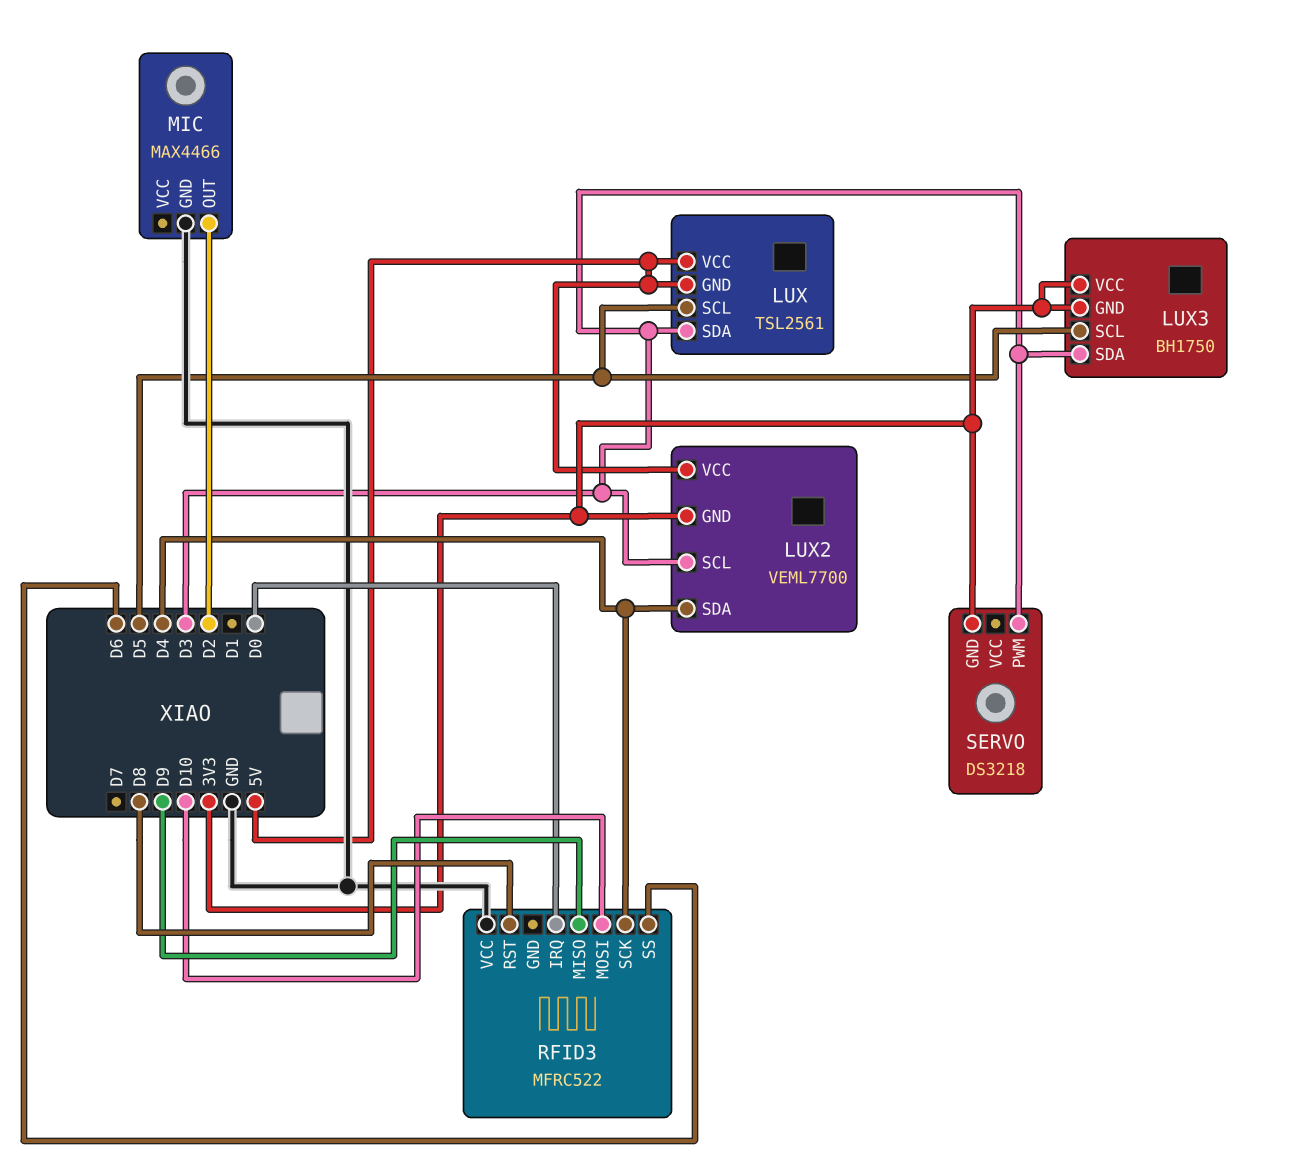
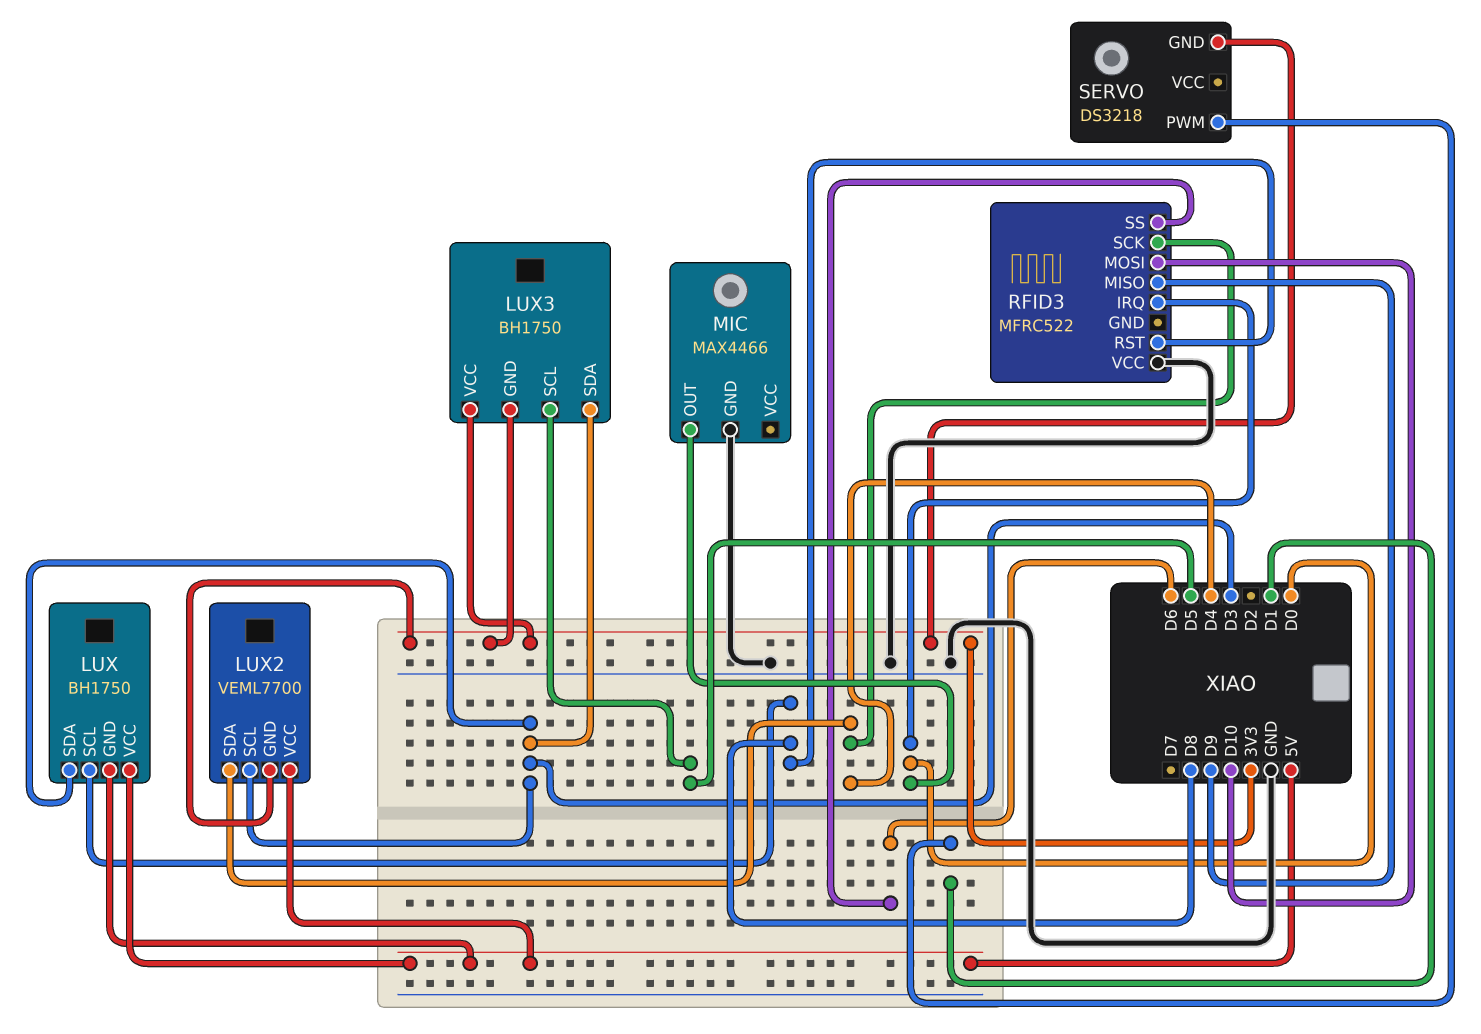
LUX: TSL2561 -> BH1750
LUX pin SCL: D5 -> D8
MIC pin OUT: D2 -> D0
SERVO pin PWM: D3 -> D1

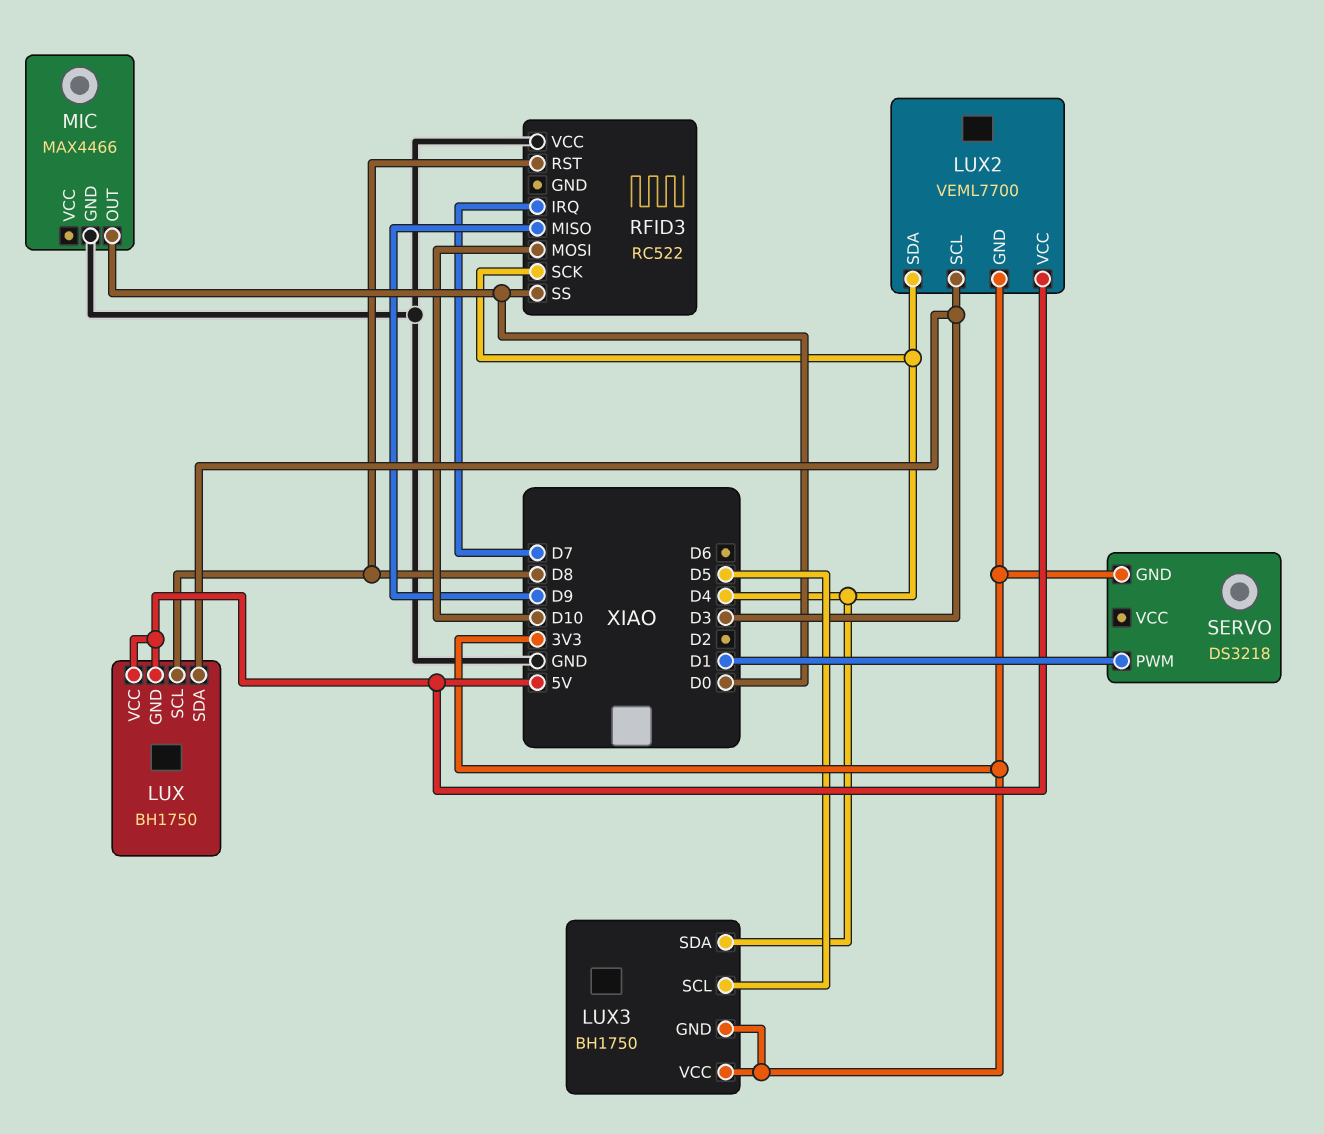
LUX3 pin SDA: D3 -> D4
RFID3: MFRC522 -> RC522
RFID3 pin IRQ: D0 -> D7
RFID3 pin SS: D6 -> D0

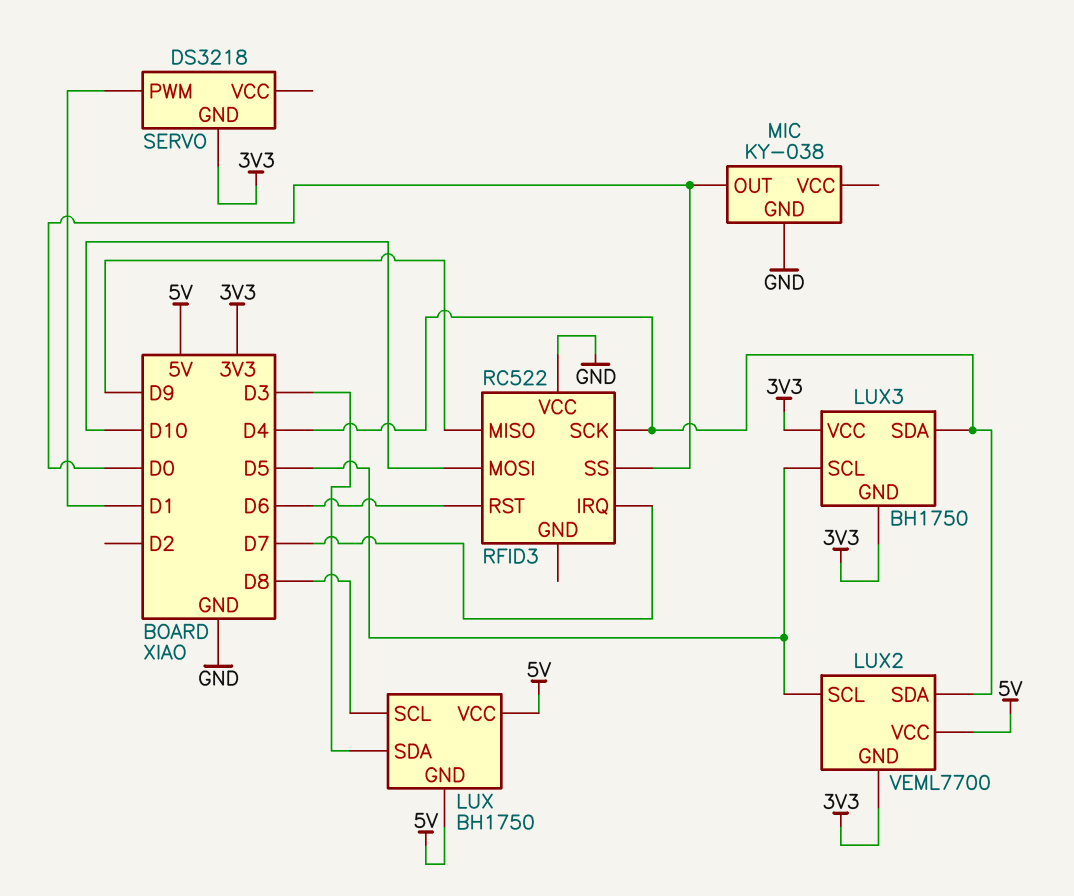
LUX2 pin SCL: D3 -> D5
MIC: MAX4466 -> KY-038
RFID3 pin RST: D8 -> D6

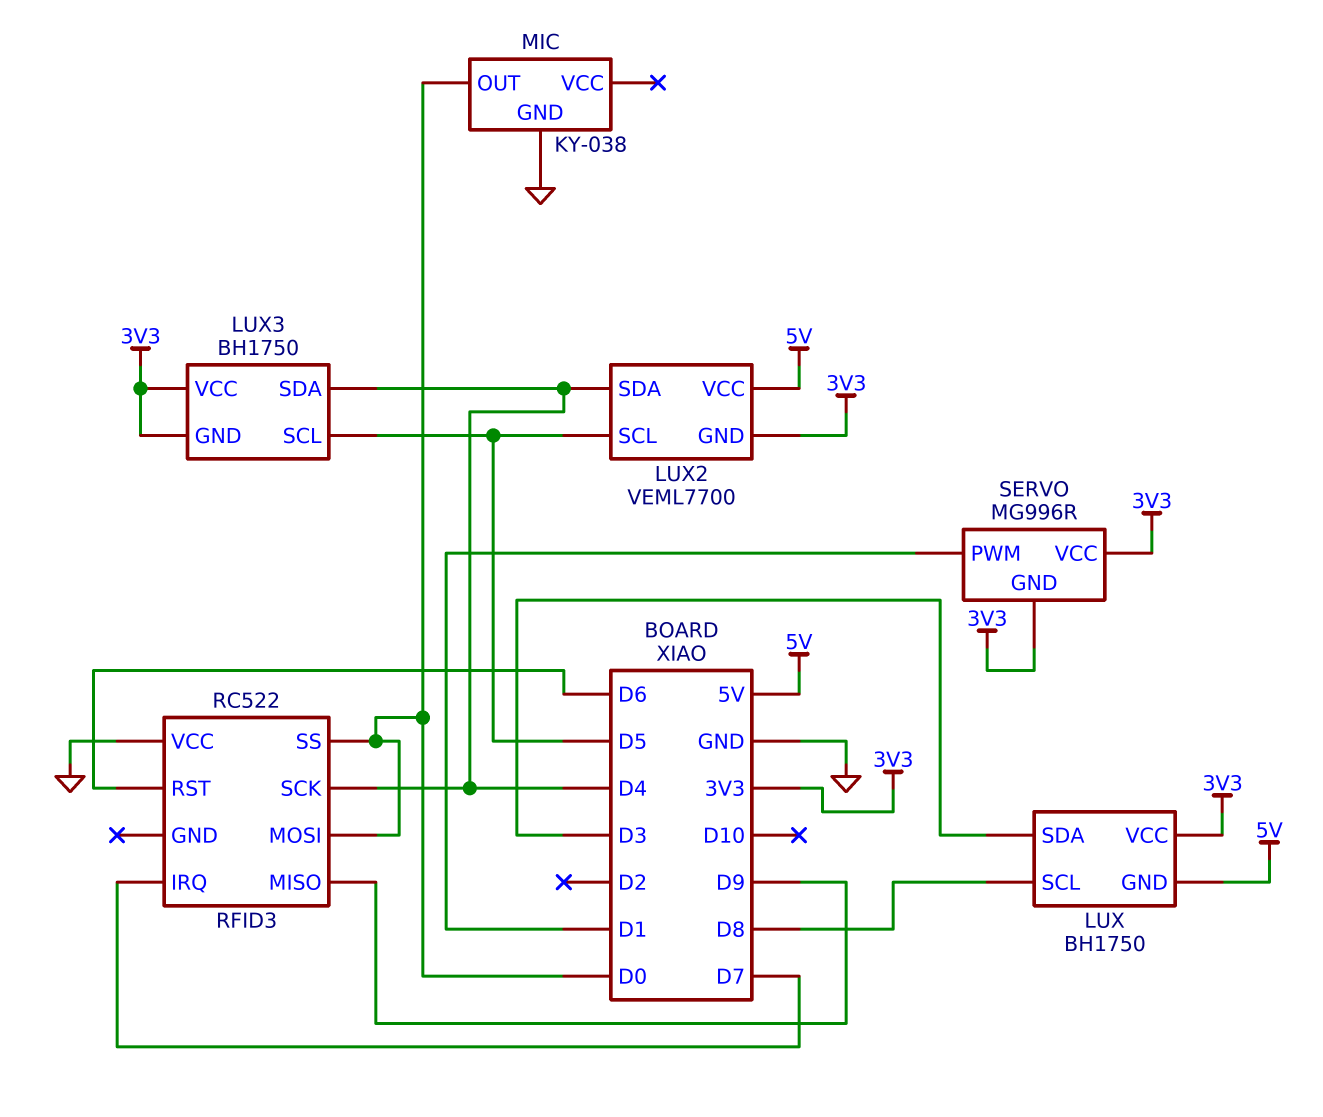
LUX pin VCC: 5V -> 3V3
RFID3 pin MOSI: D10 -> D0
SERVO: DS3218 -> MG996R
SERVO pin VCC: none -> 3V3

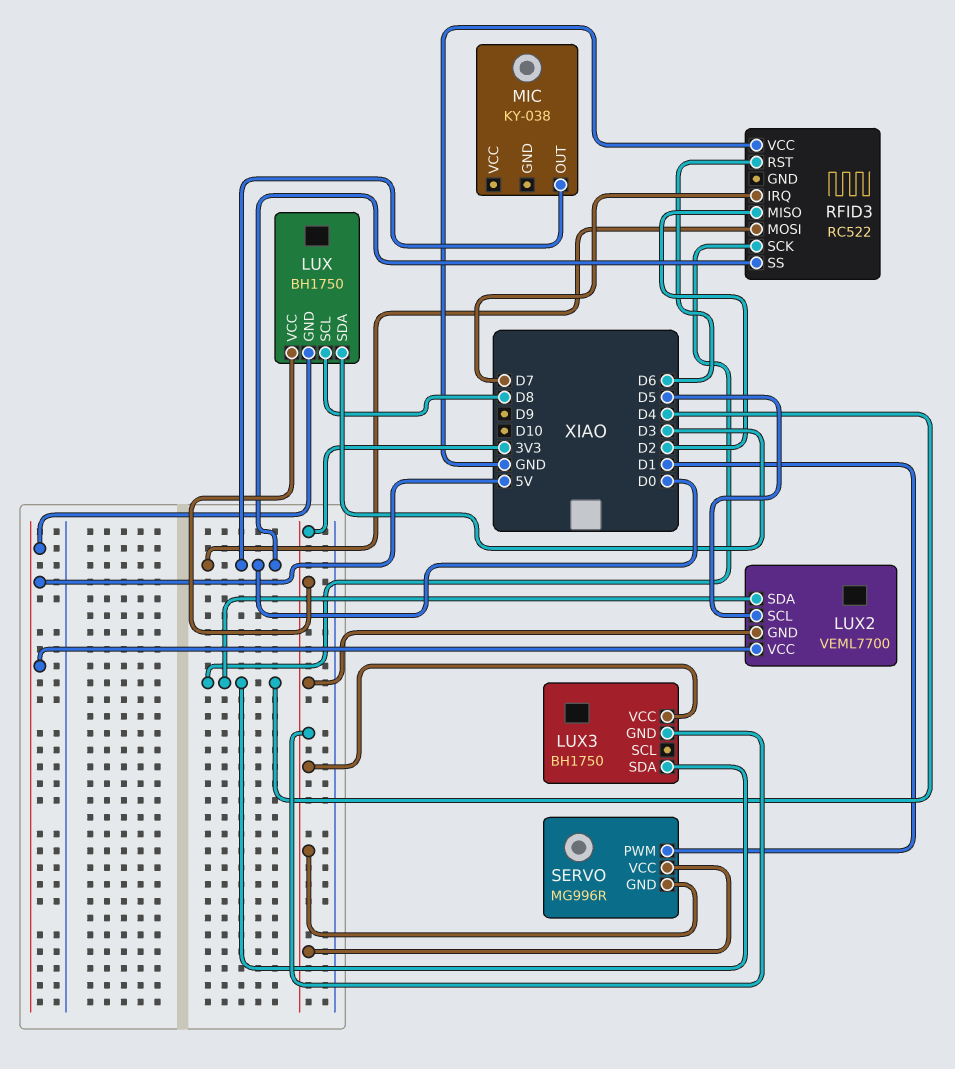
LUX3 pin SCL: D5 -> none
MIC pin GND: GND -> none
RFID3 pin MISO: D9 -> D2

